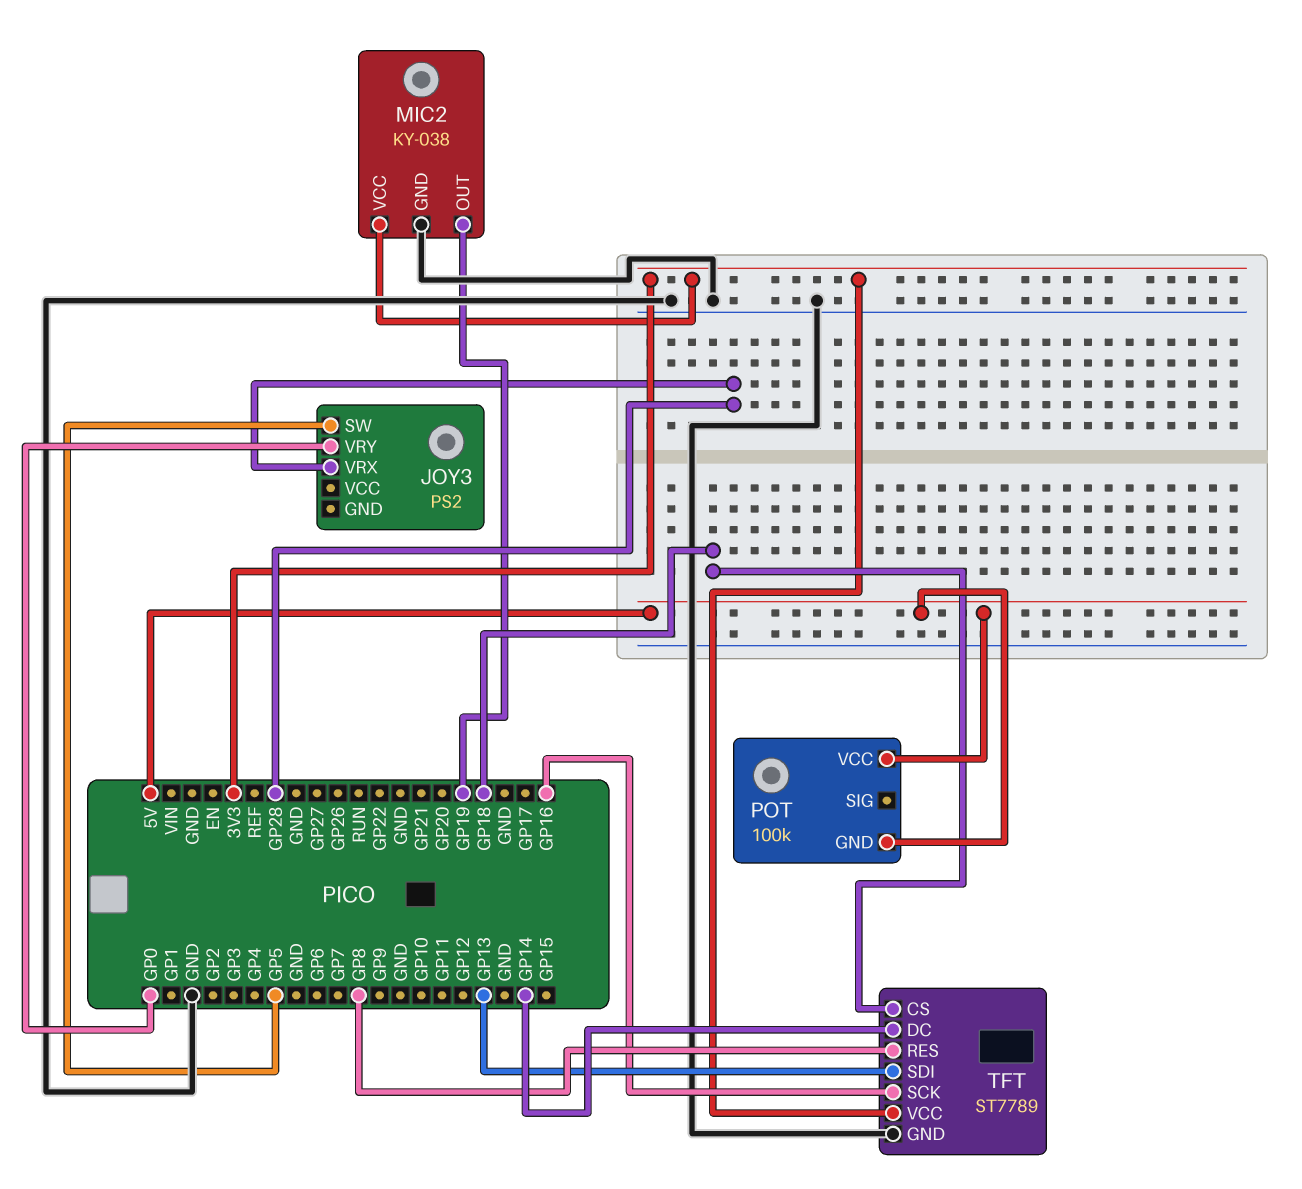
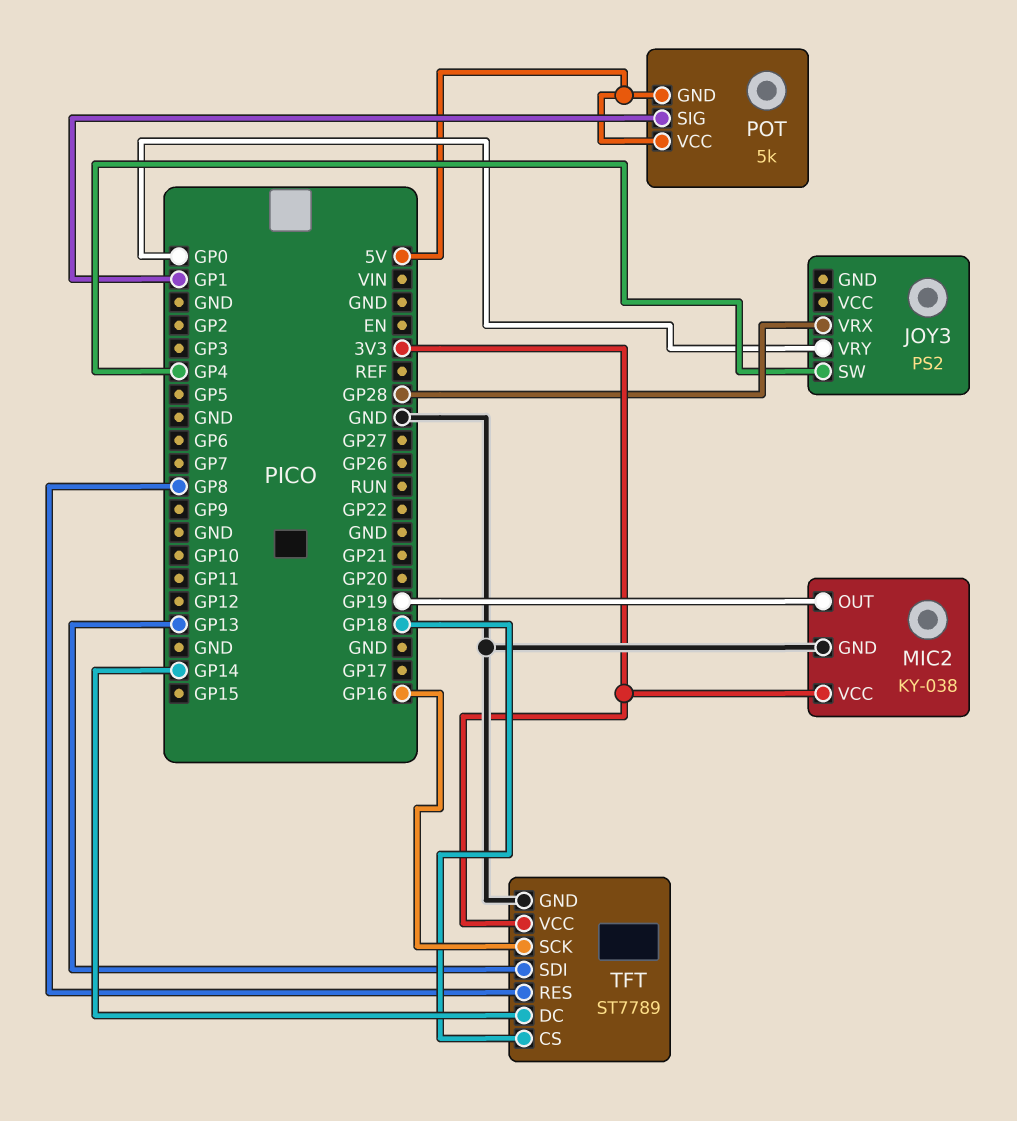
JOY3 pin SW: GP5 -> GP4
POT: 100k -> 5k
POT pin SIG: none -> GP1

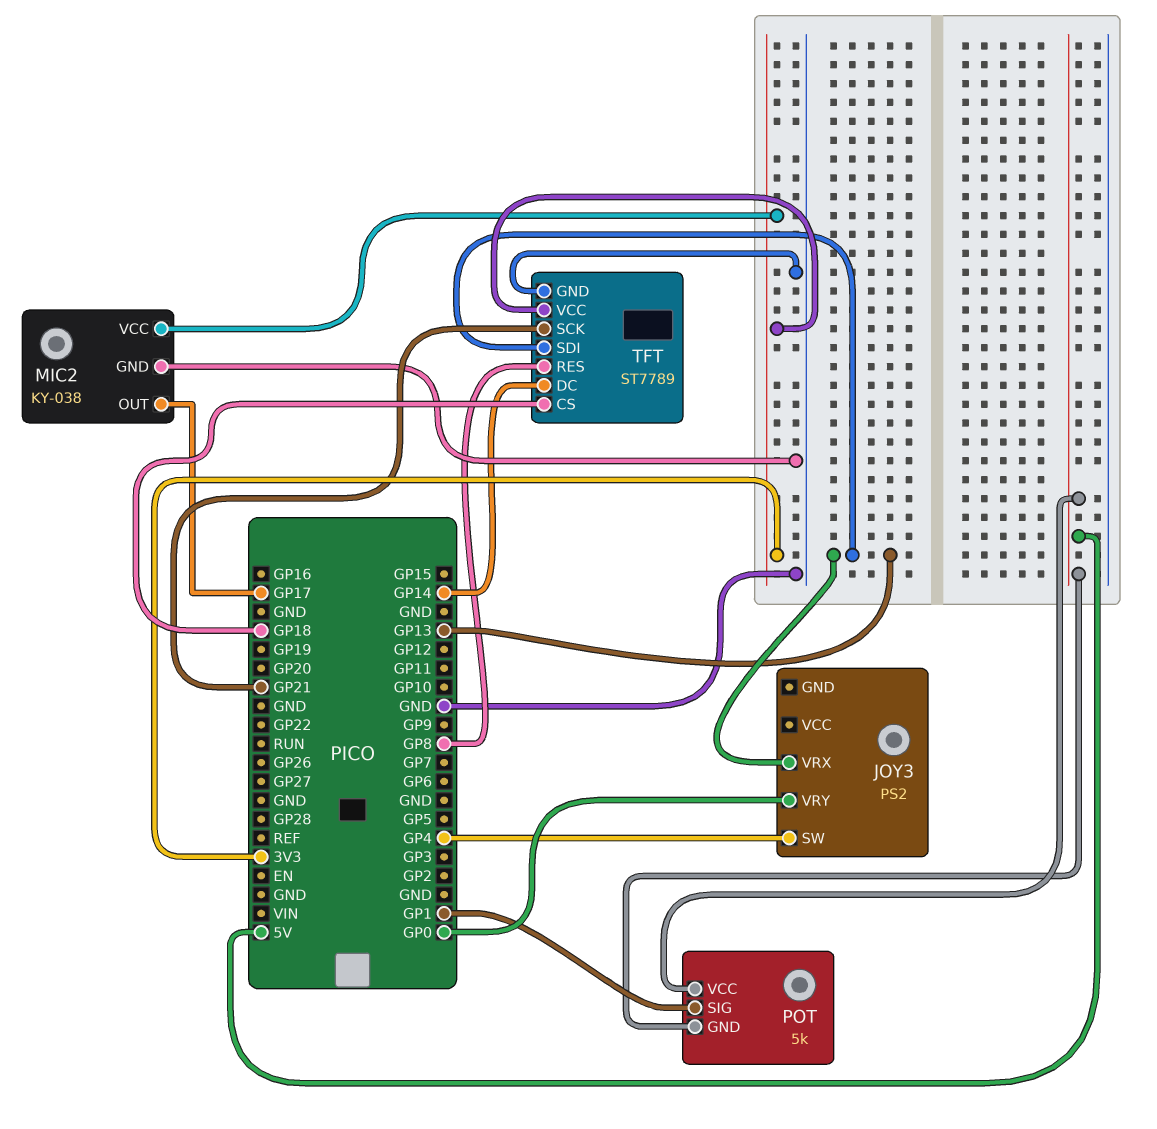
JOY3 pin VRX: GP28 -> GP13
MIC2 pin OUT: GP19 -> GP17
TFT pin SCK: GP16 -> GP21

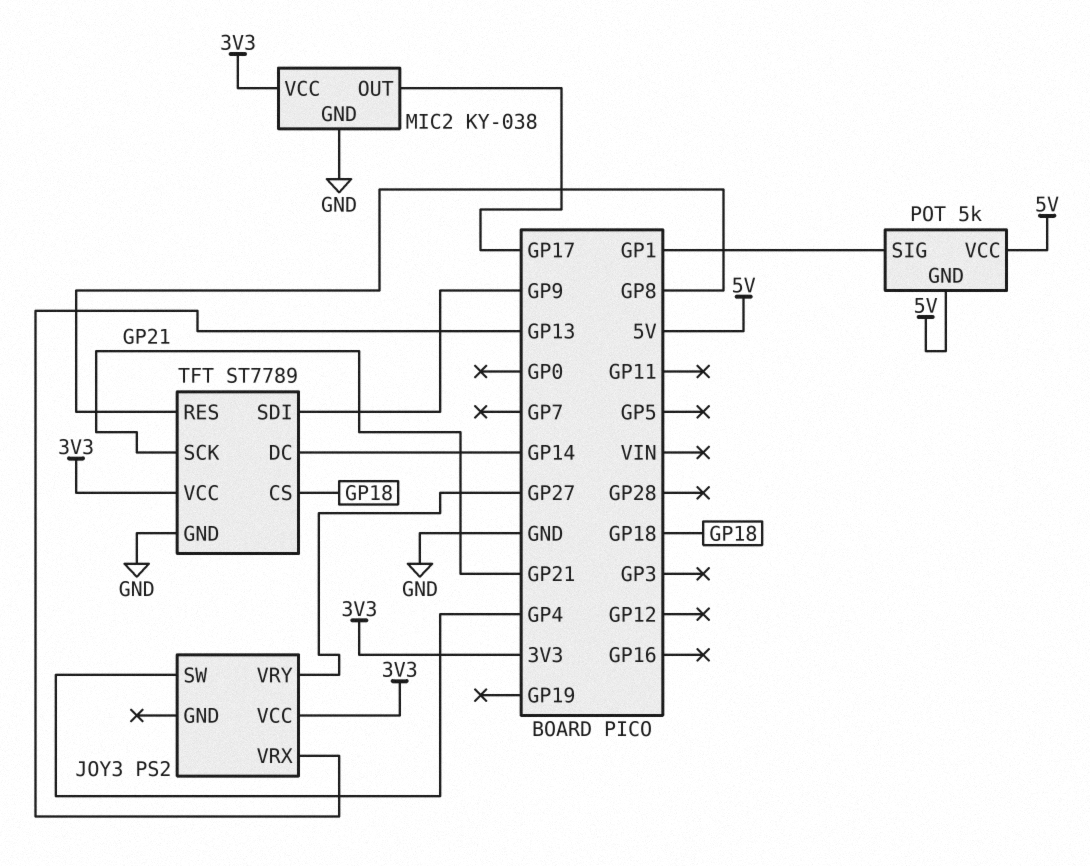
JOY3 pin VCC: none -> 3V3
JOY3 pin VRY: GP0 -> GP27
TFT pin SDI: GP13 -> GP9

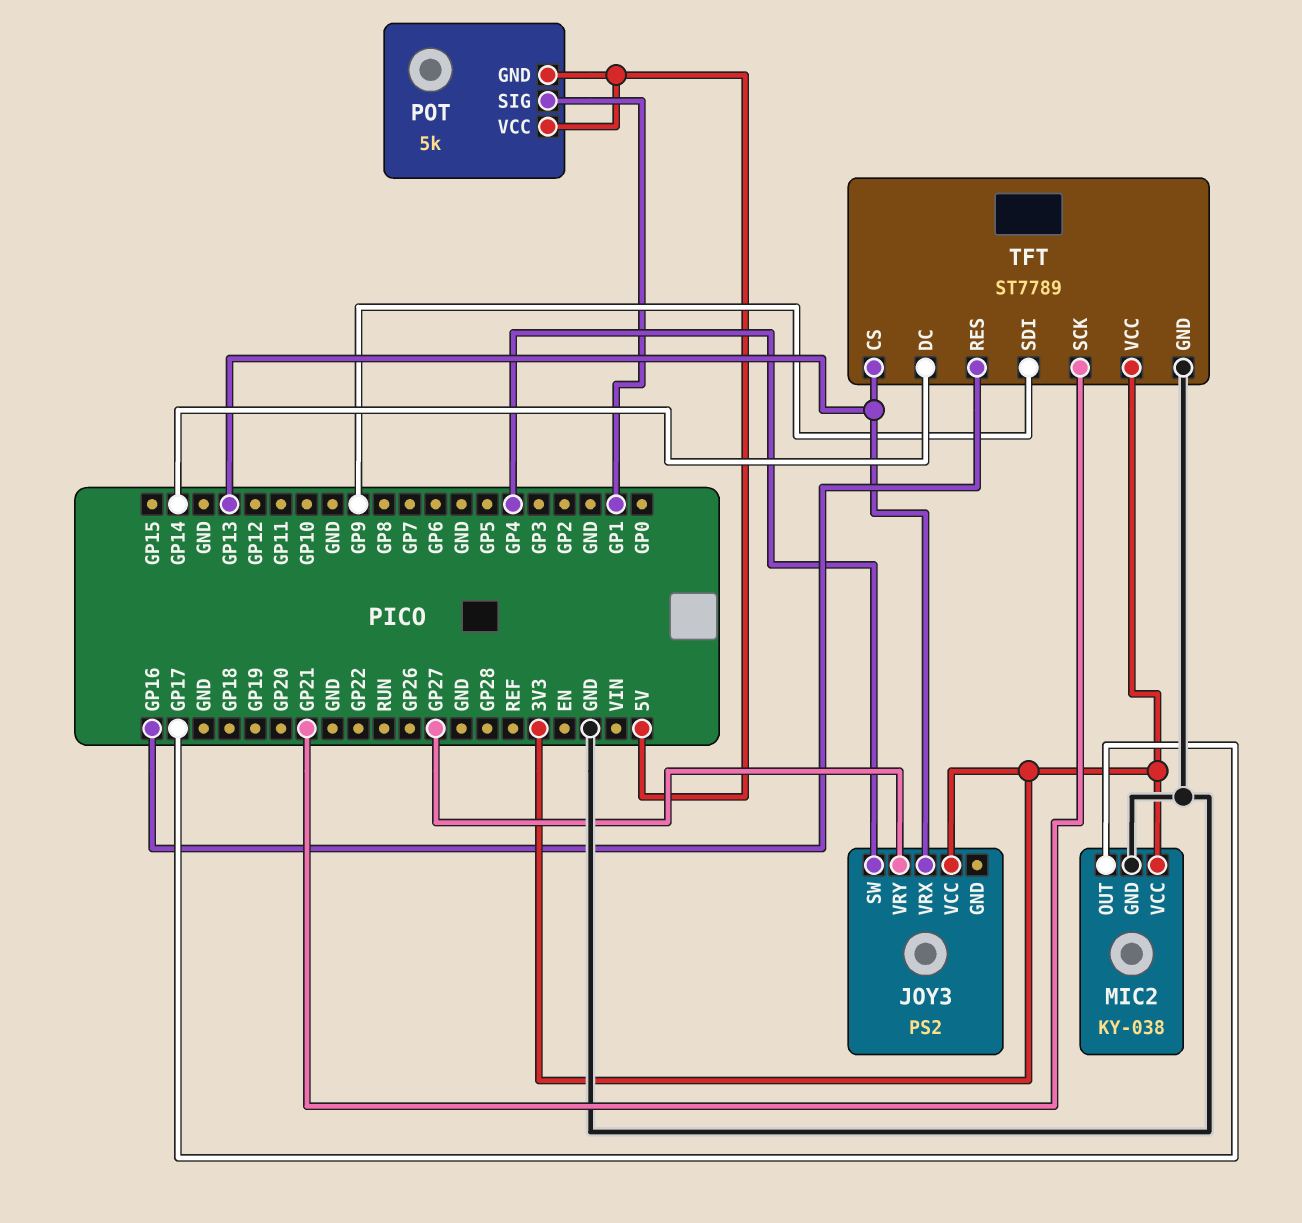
TFT pin CS: GP18 -> GP13
TFT pin RES: GP8 -> GP16

